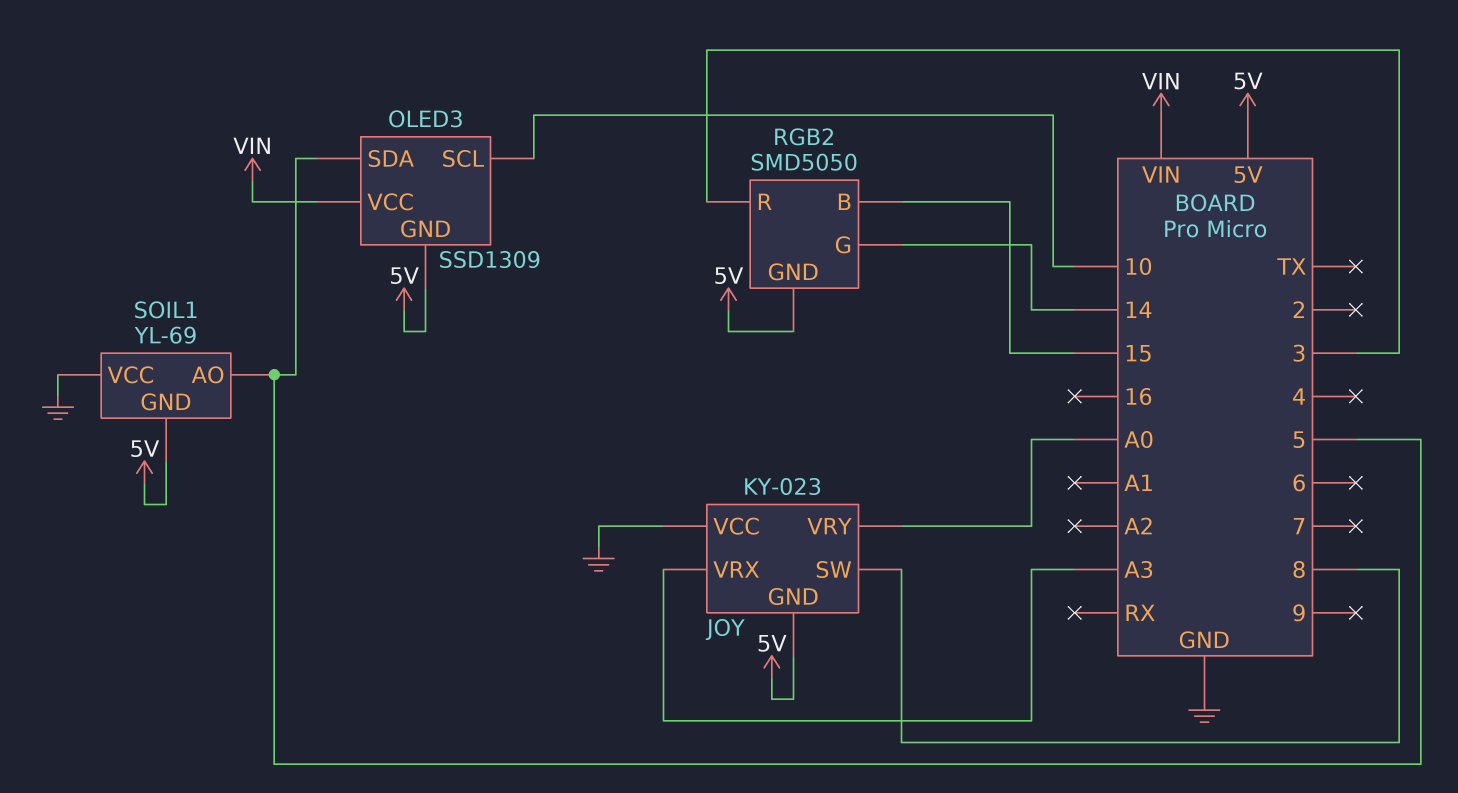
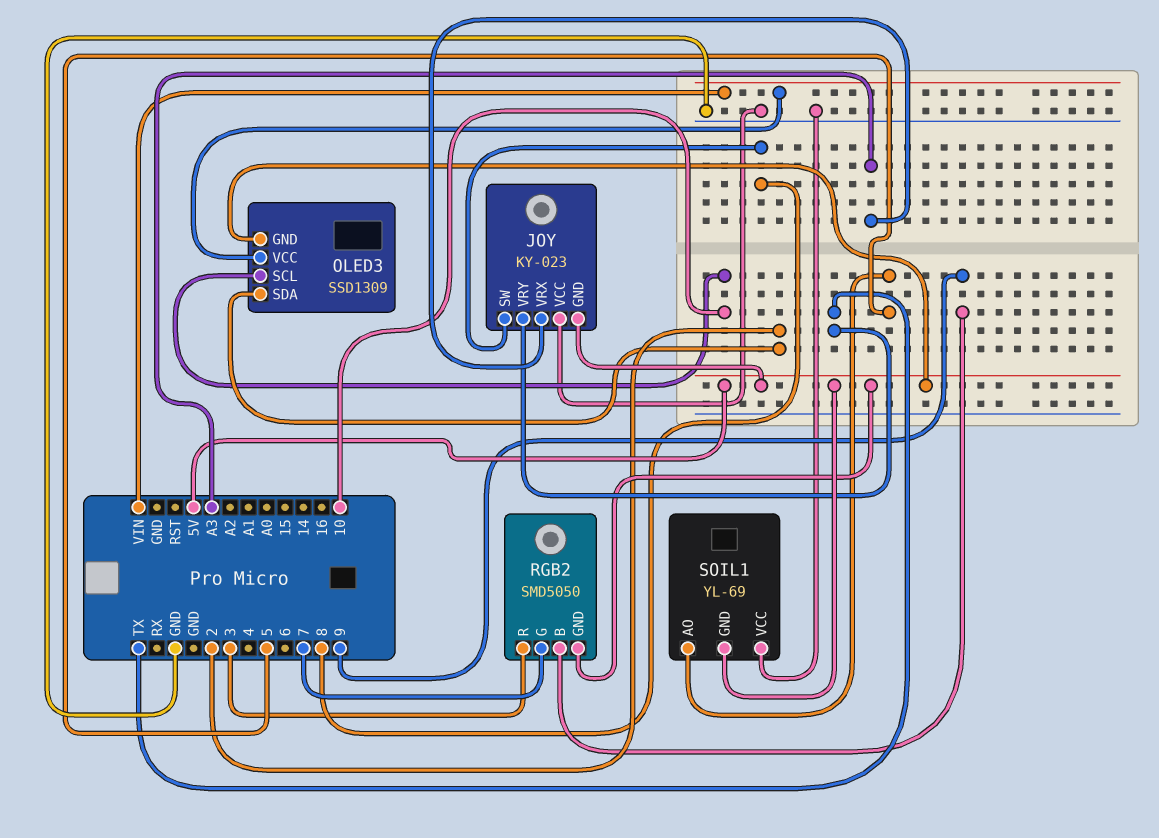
JOY pin VRY: A0 -> TX
OLED3 pin SDA: 5 -> 2
RGB2 pin B: 15 -> 9
RGB2 pin G: 14 -> 7

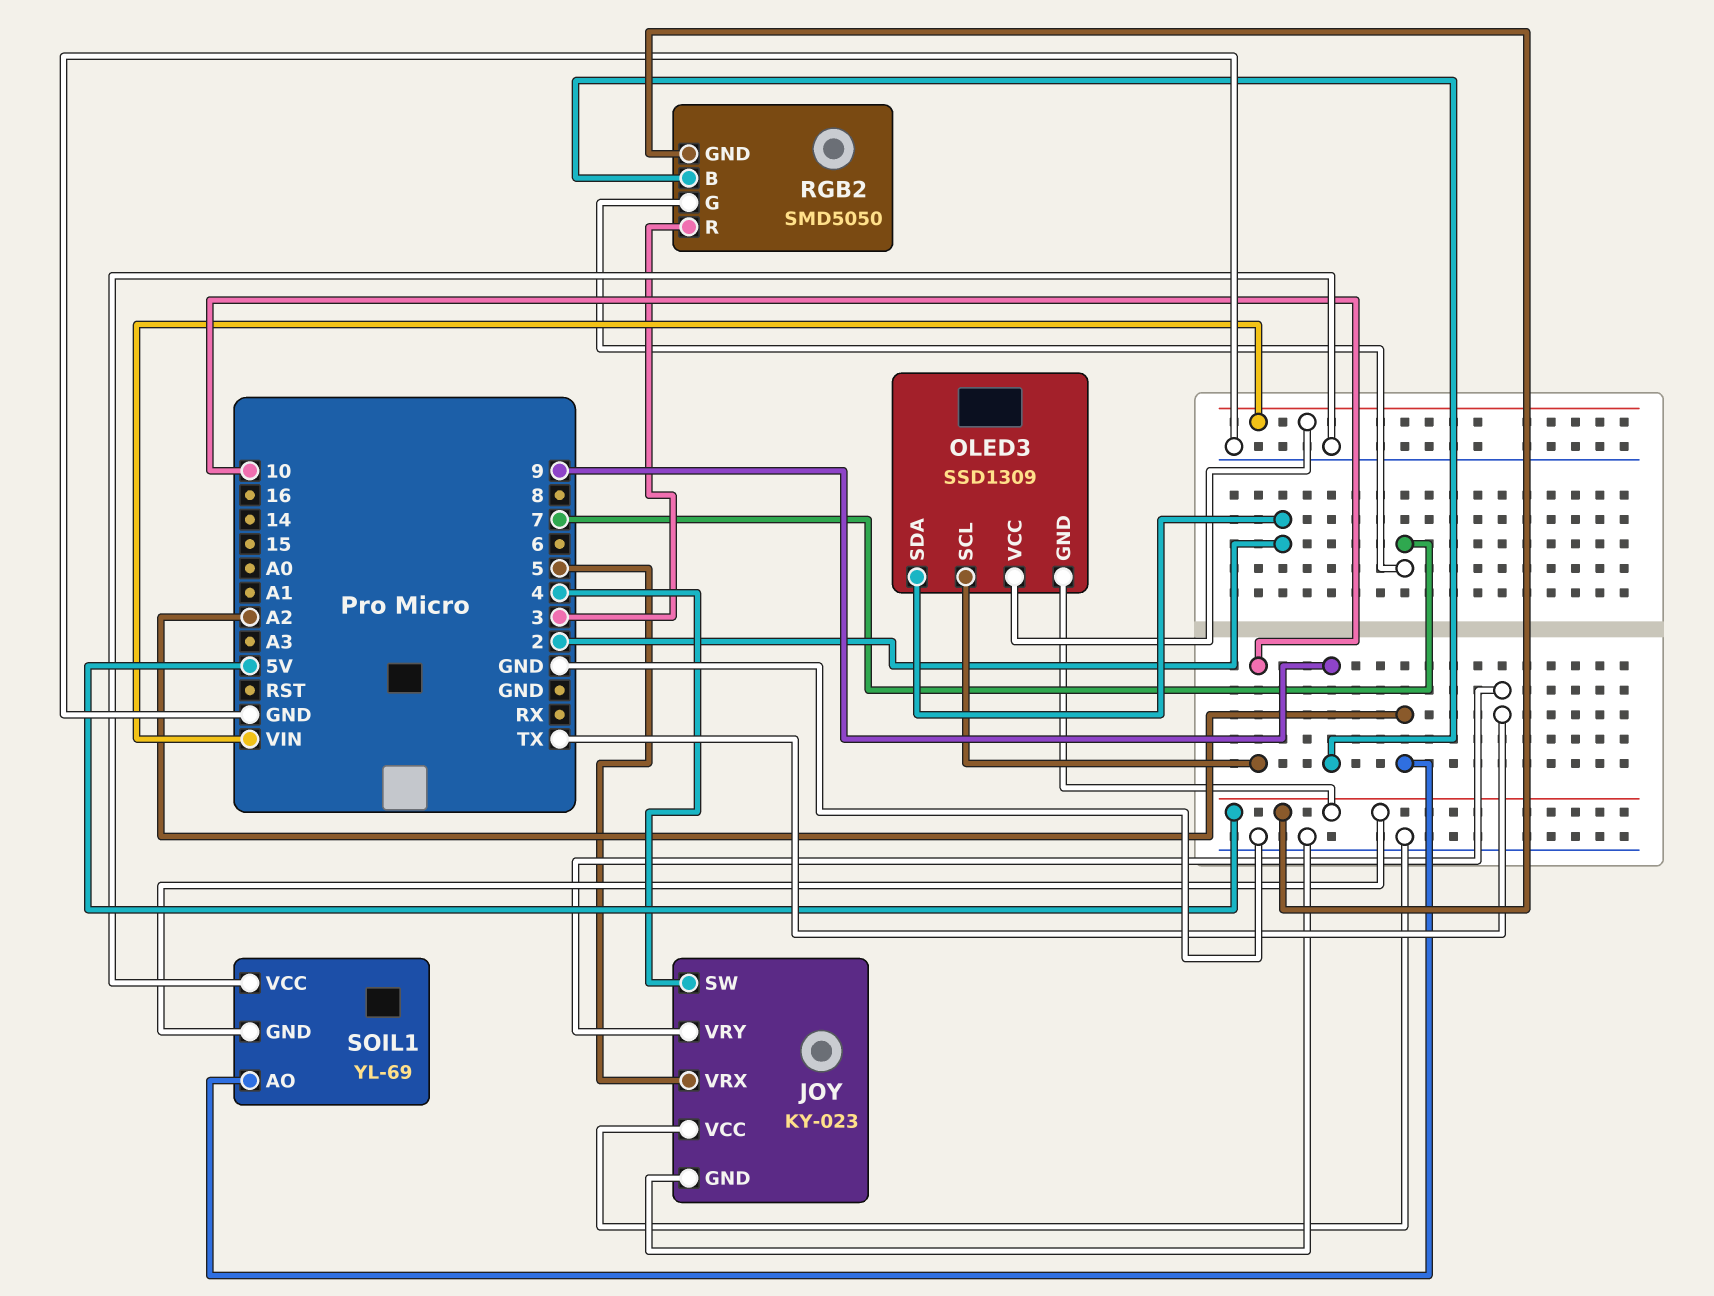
JOY pin GND: 5V -> GND
JOY pin SW: 8 -> 4
JOY pin VRX: A3 -> 5
SOIL1 pin AO: 5 -> A2

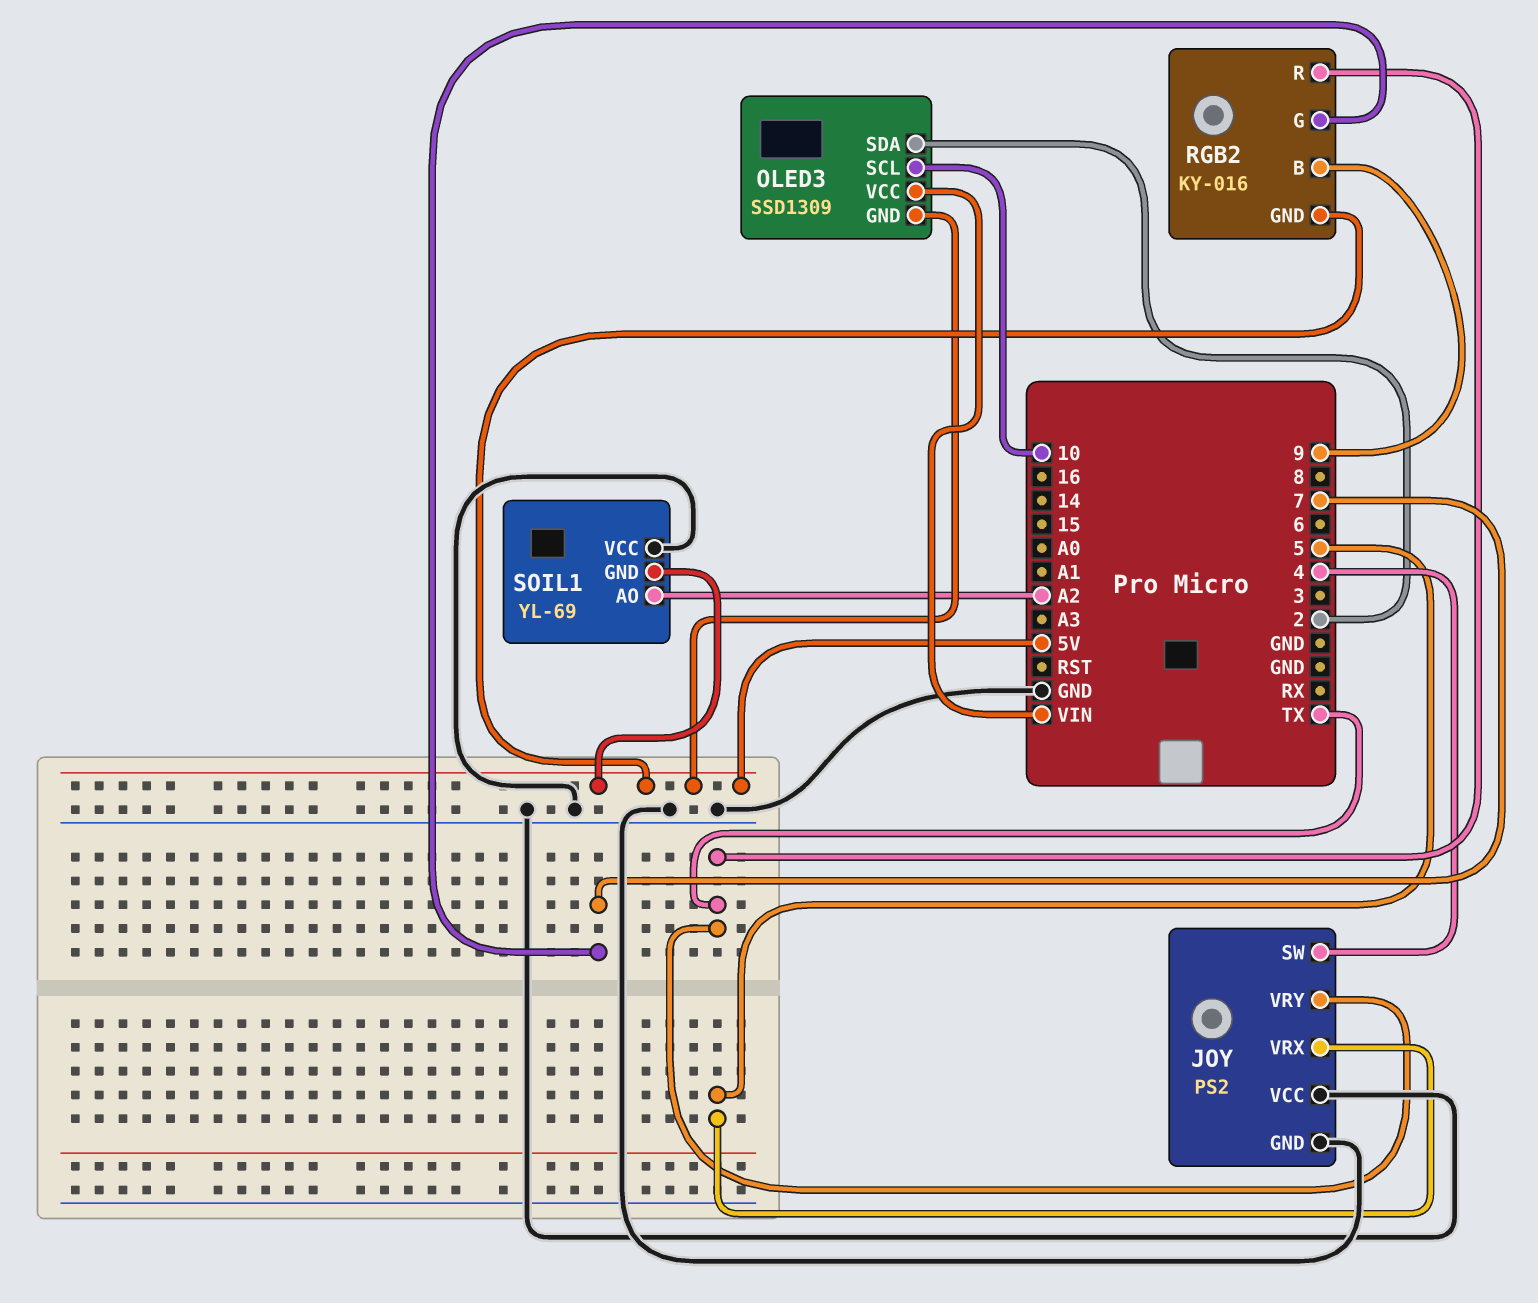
JOY: KY-023 -> PS2
RGB2: SMD5050 -> KY-016
RGB2 pin R: 3 -> TX

